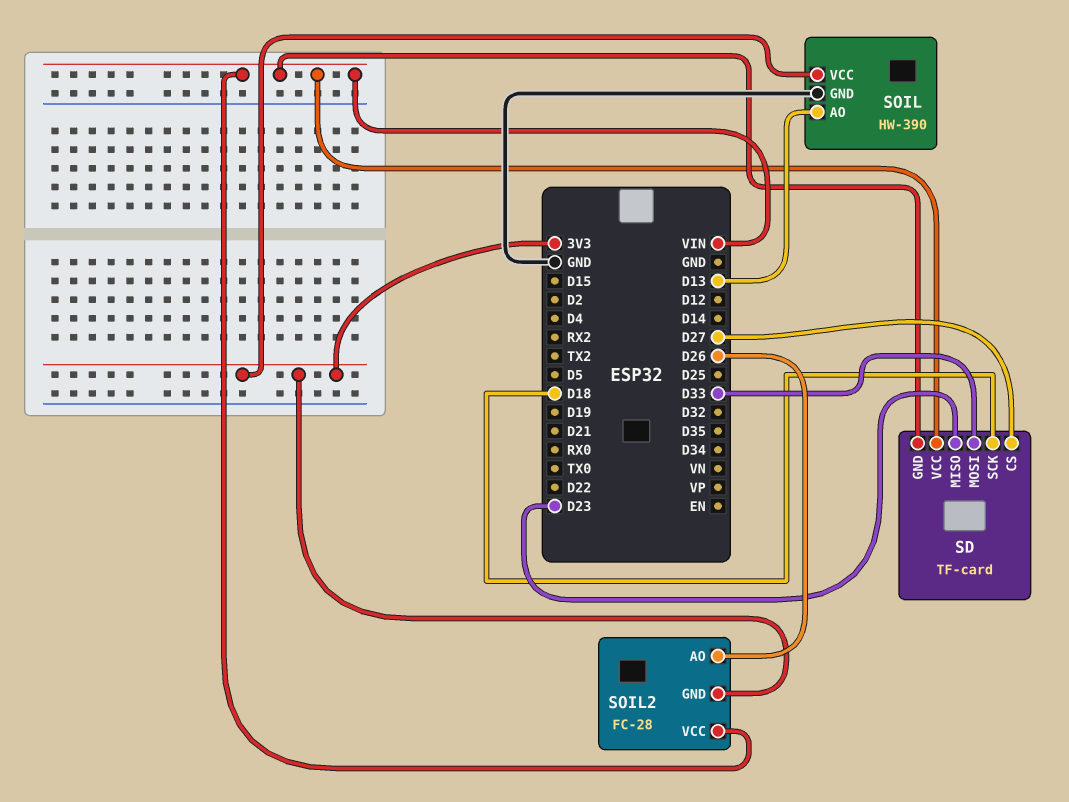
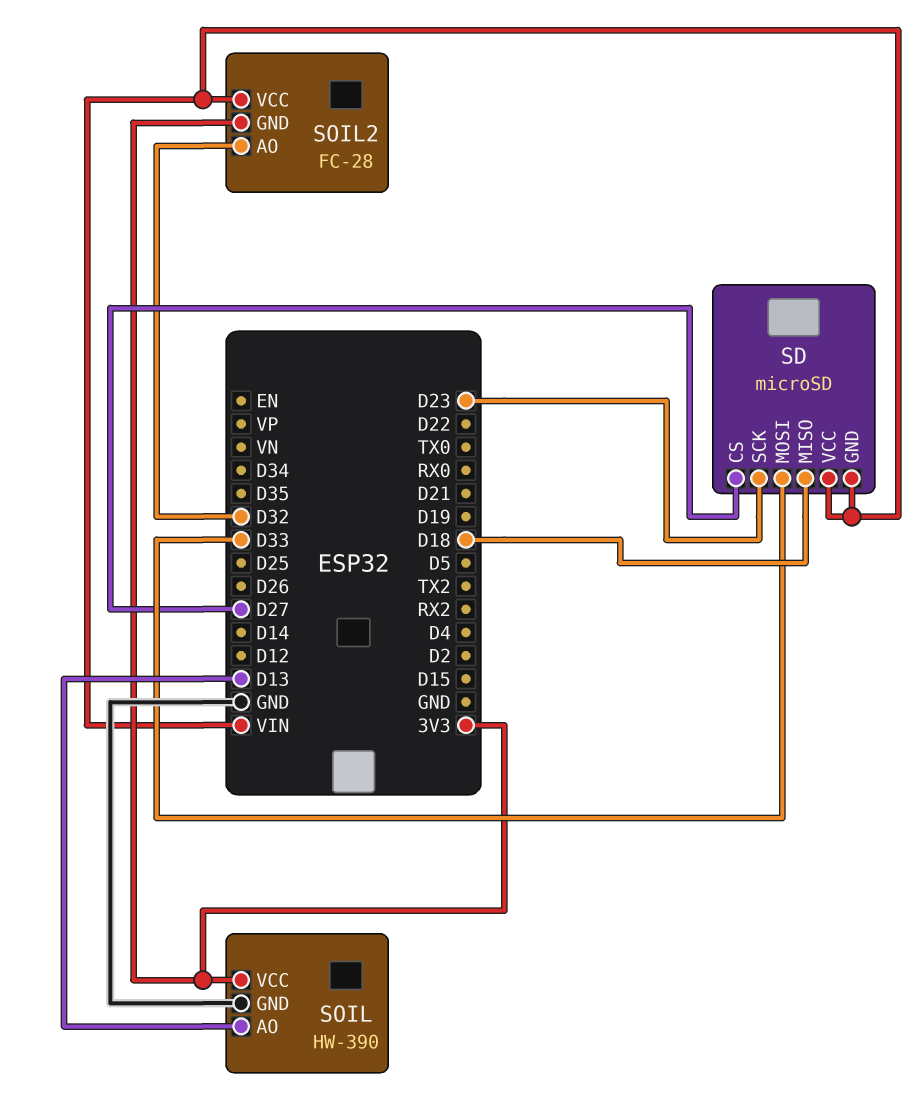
SD: TF-card -> microSD
SD pin MISO: D23 -> D18
SD pin SCK: D18 -> D23
SOIL2 pin AO: D26 -> D32

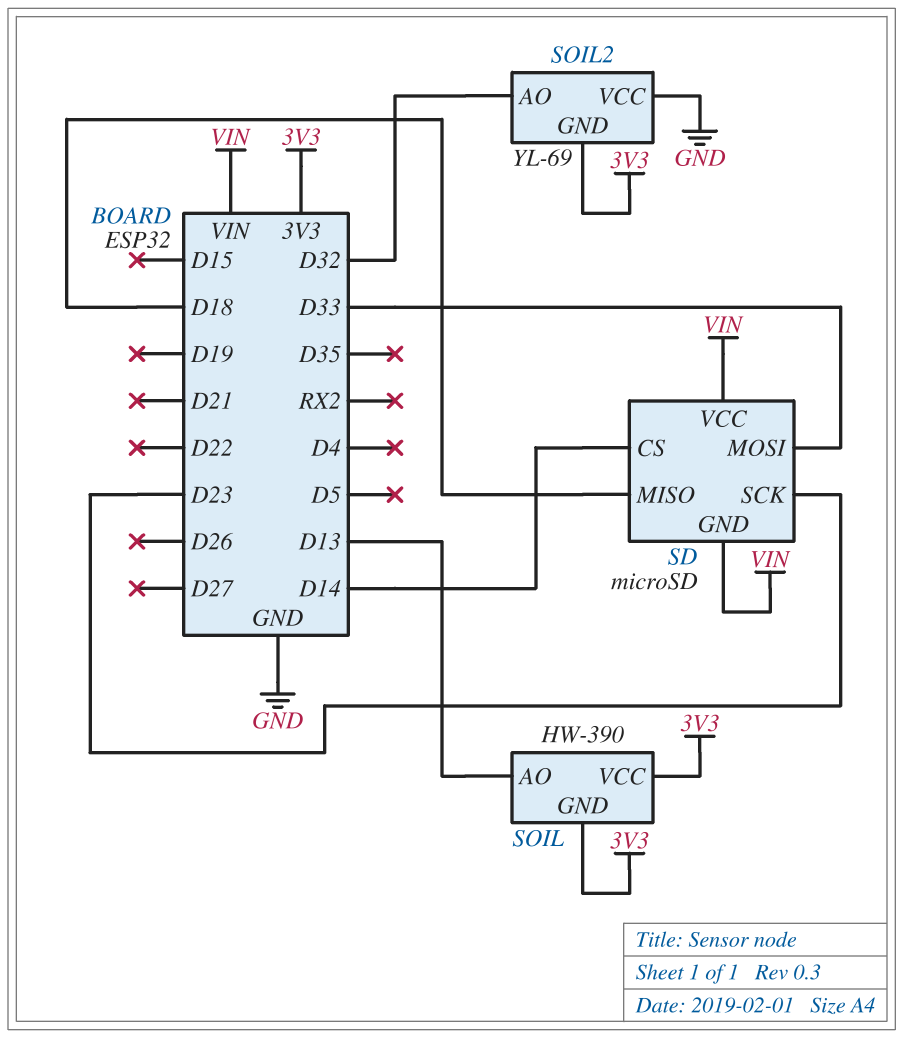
SD pin CS: D27 -> D14
SOIL pin GND: GND -> 3V3
SOIL2: FC-28 -> YL-69
SOIL2 pin VCC: VIN -> GND

